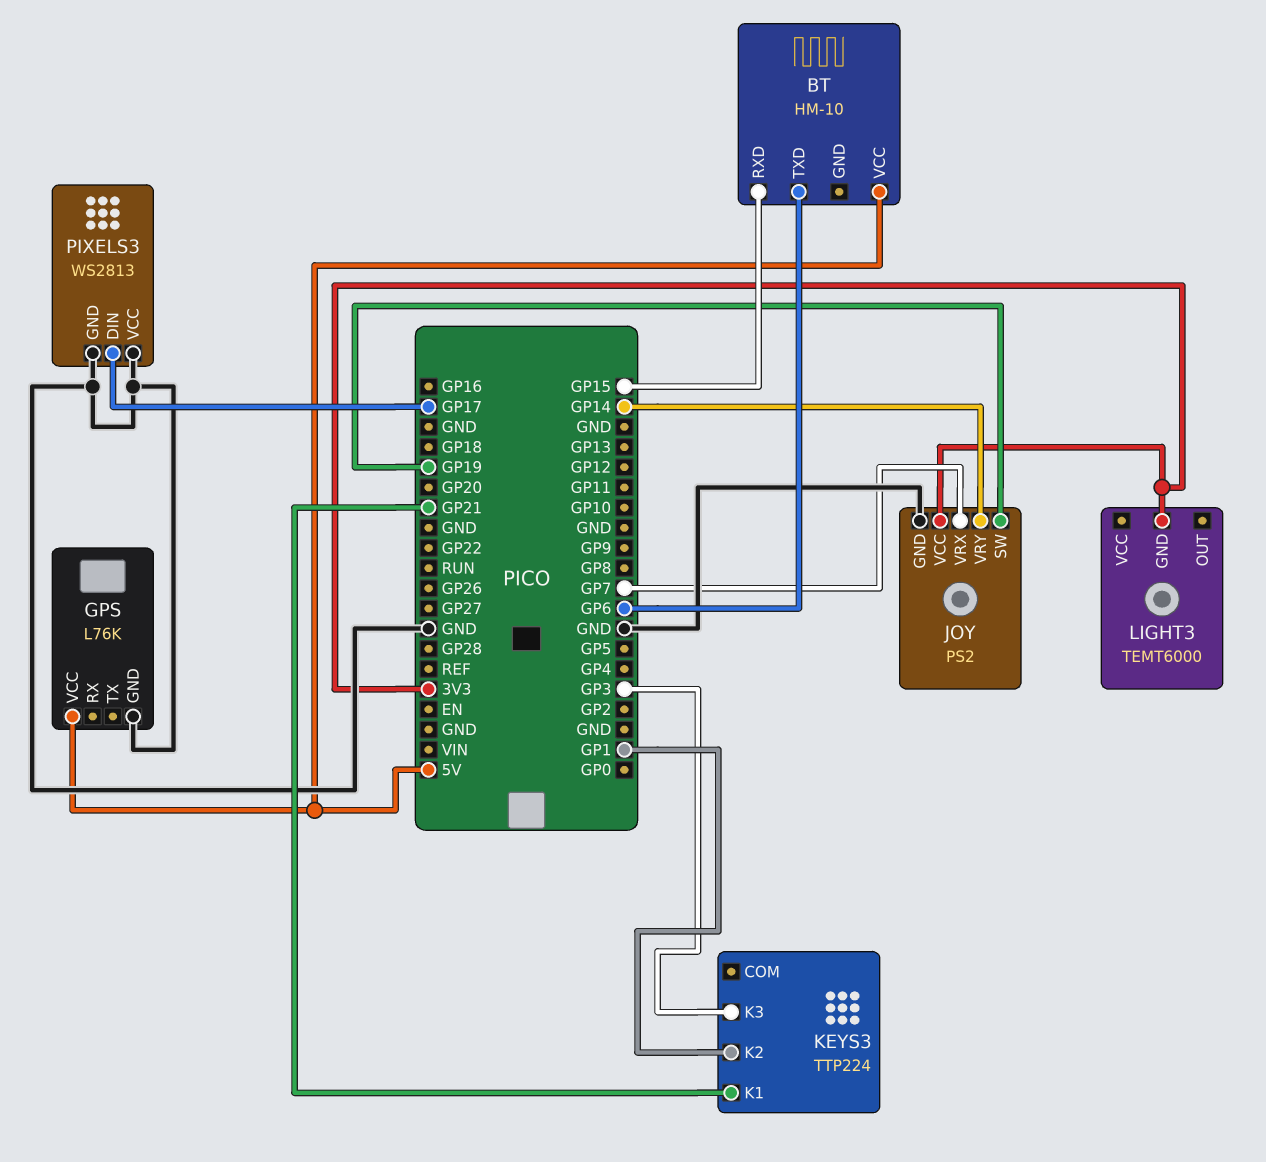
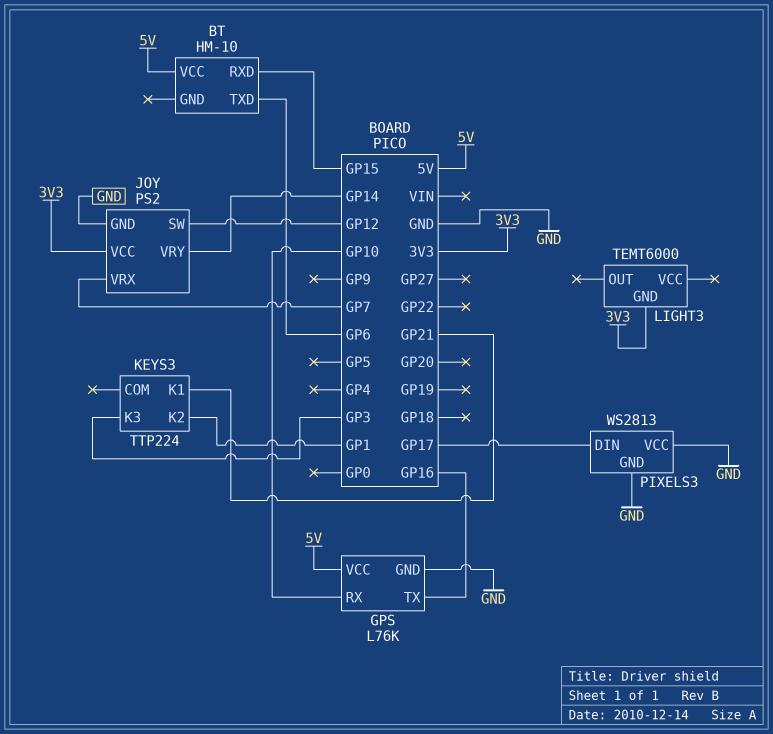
GPS pin RX: none -> GP10
GPS pin TX: none -> GP16
JOY pin SW: GP19 -> GP12

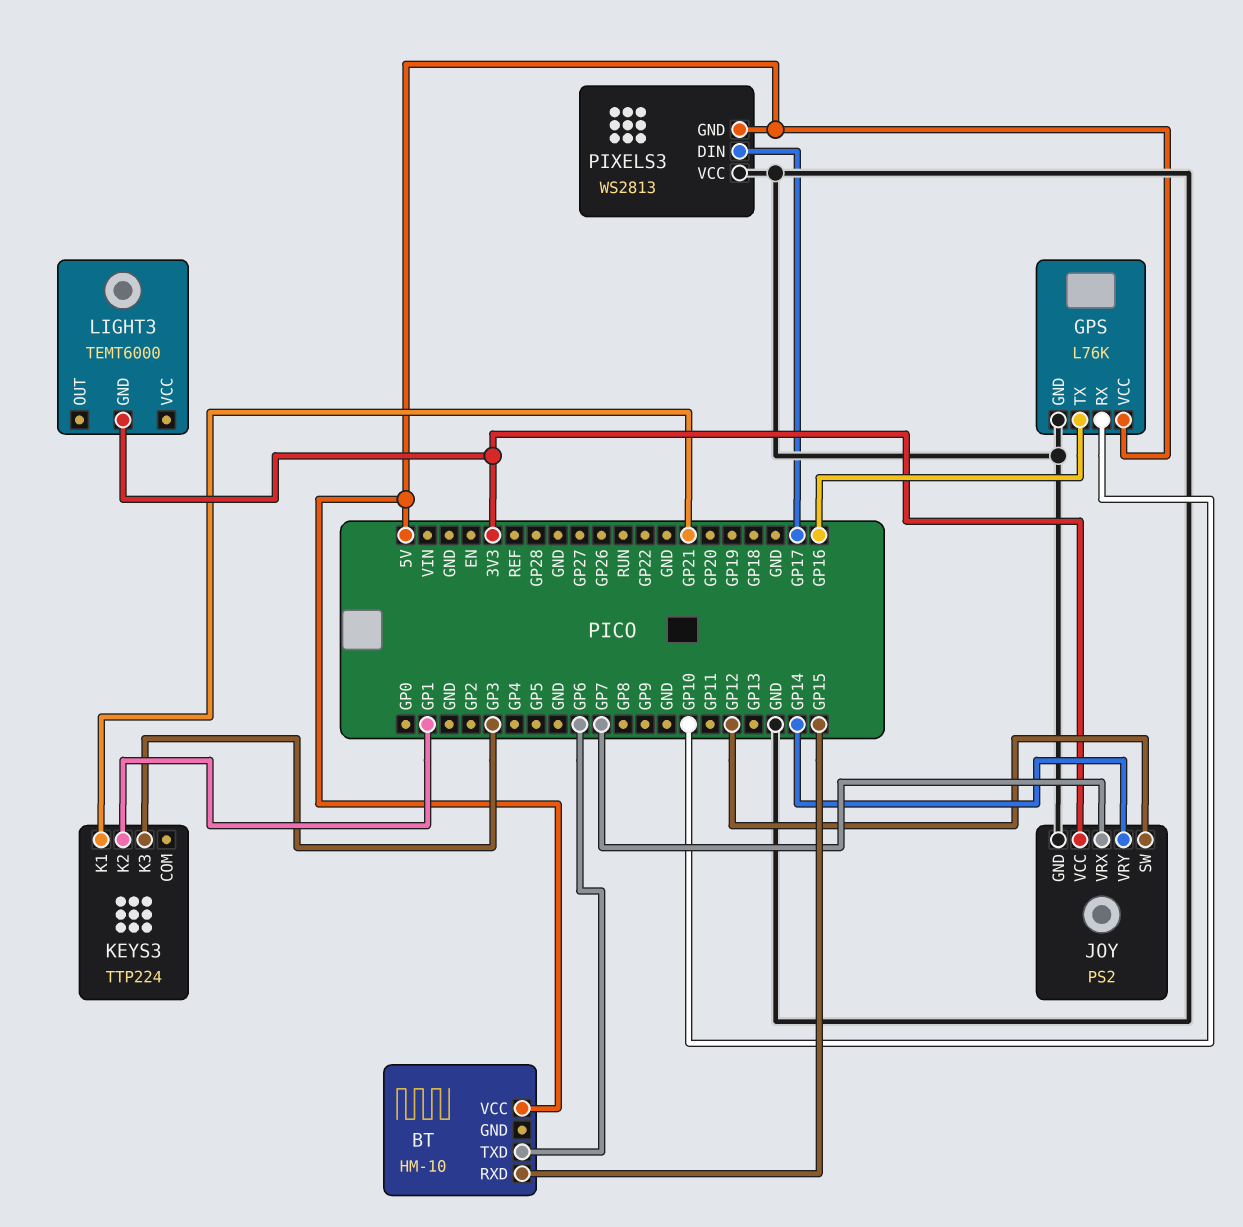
PIXELS3 pin GND: GND -> 5V

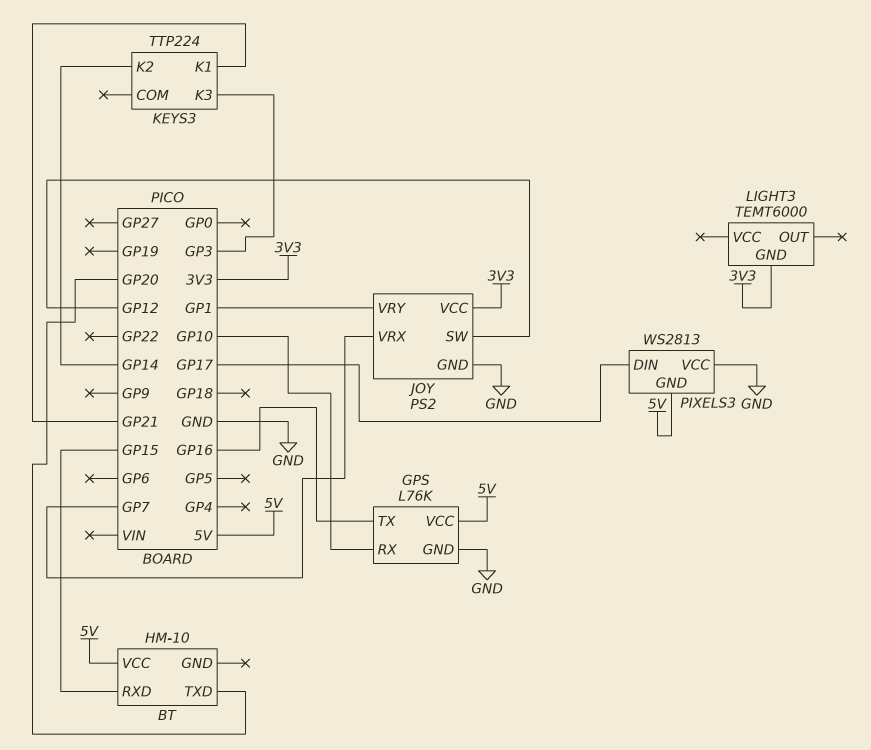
BT pin TXD: GP6 -> GP20
JOY pin VRY: GP14 -> GP1
KEYS3 pin K2: GP1 -> GP14

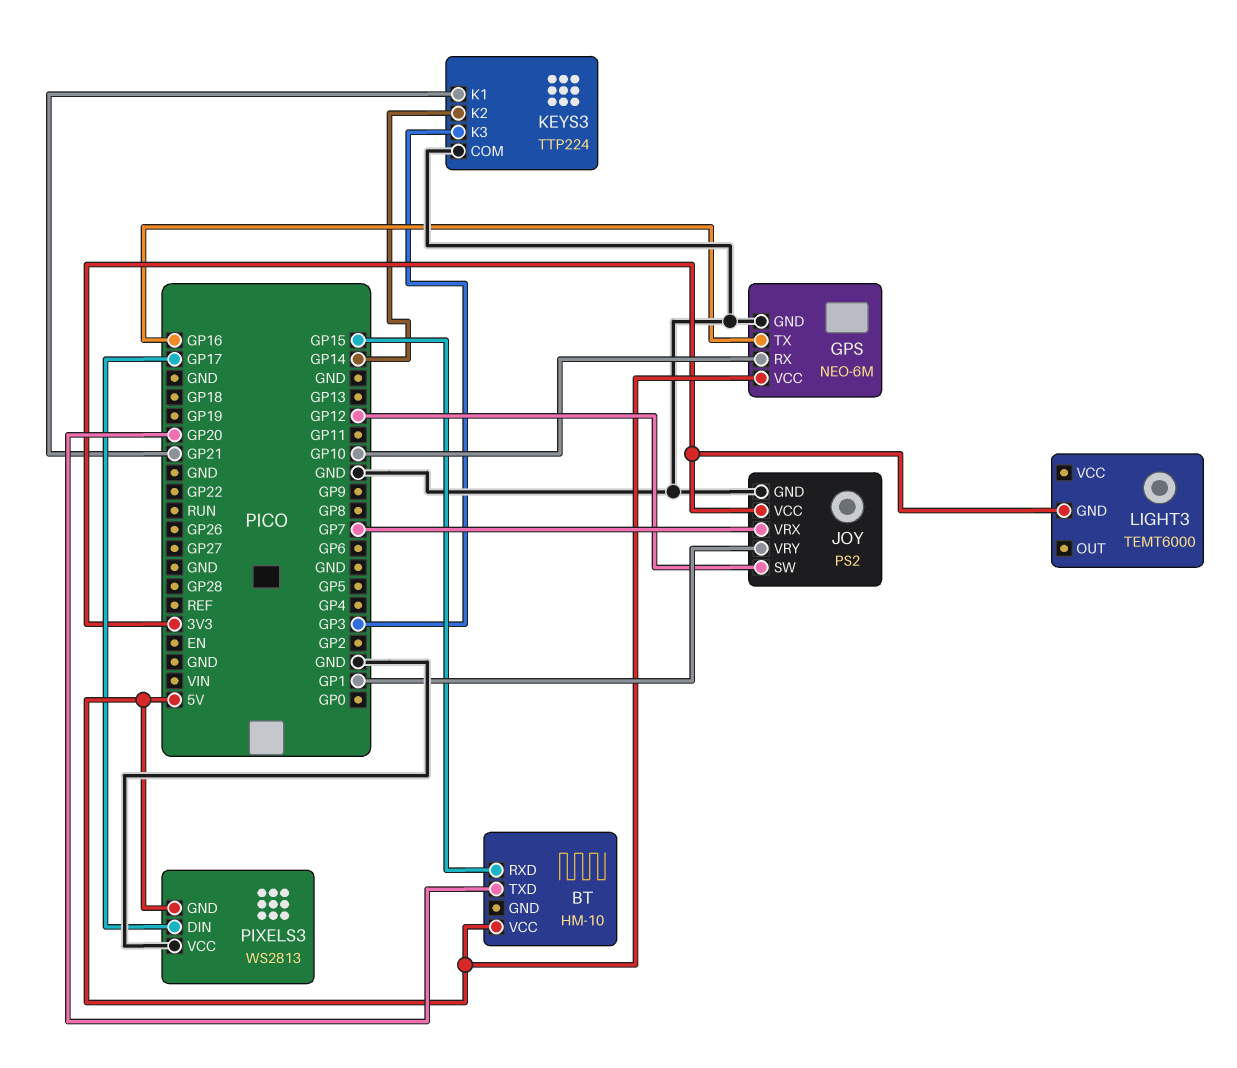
GPS: L76K -> NEO-6M
KEYS3 pin COM: none -> GND

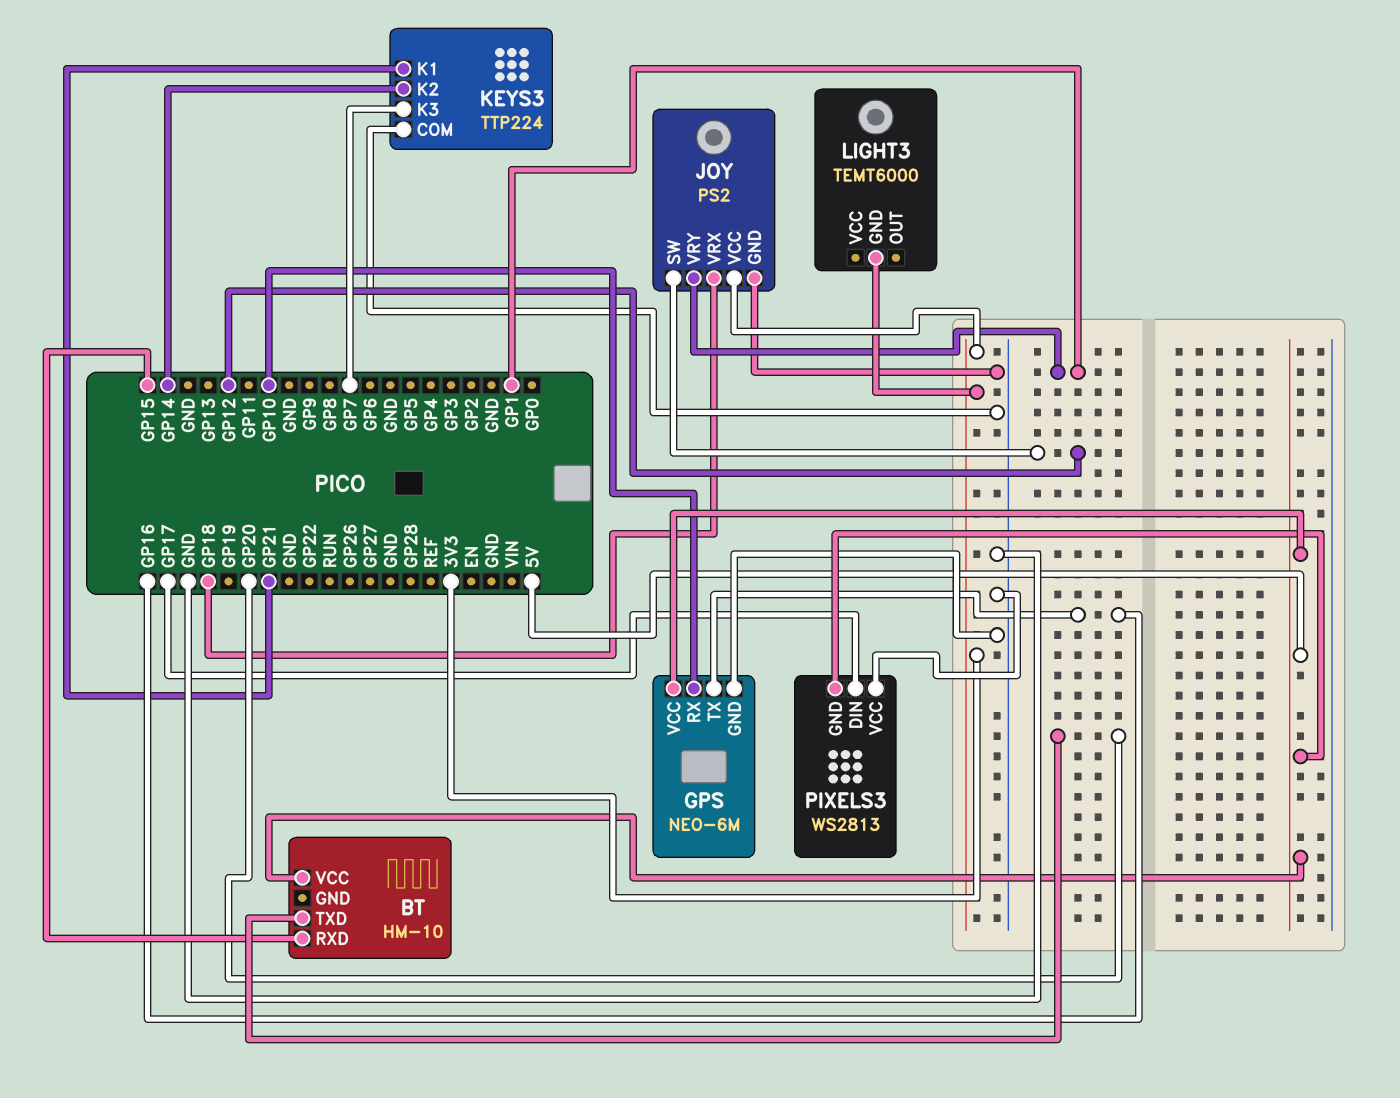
JOY pin VRX: GP7 -> GP18
KEYS3 pin K3: GP3 -> GP7

